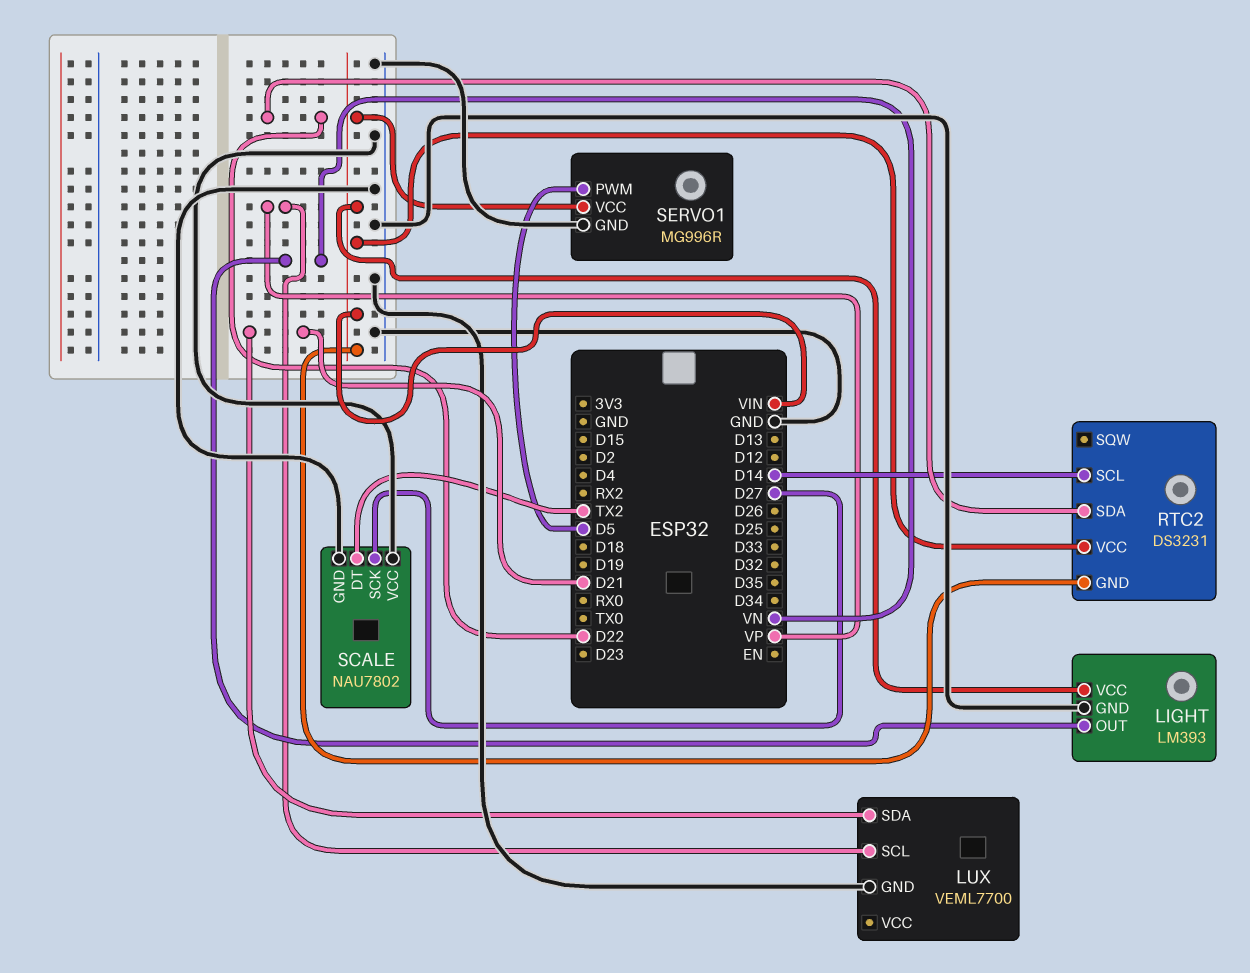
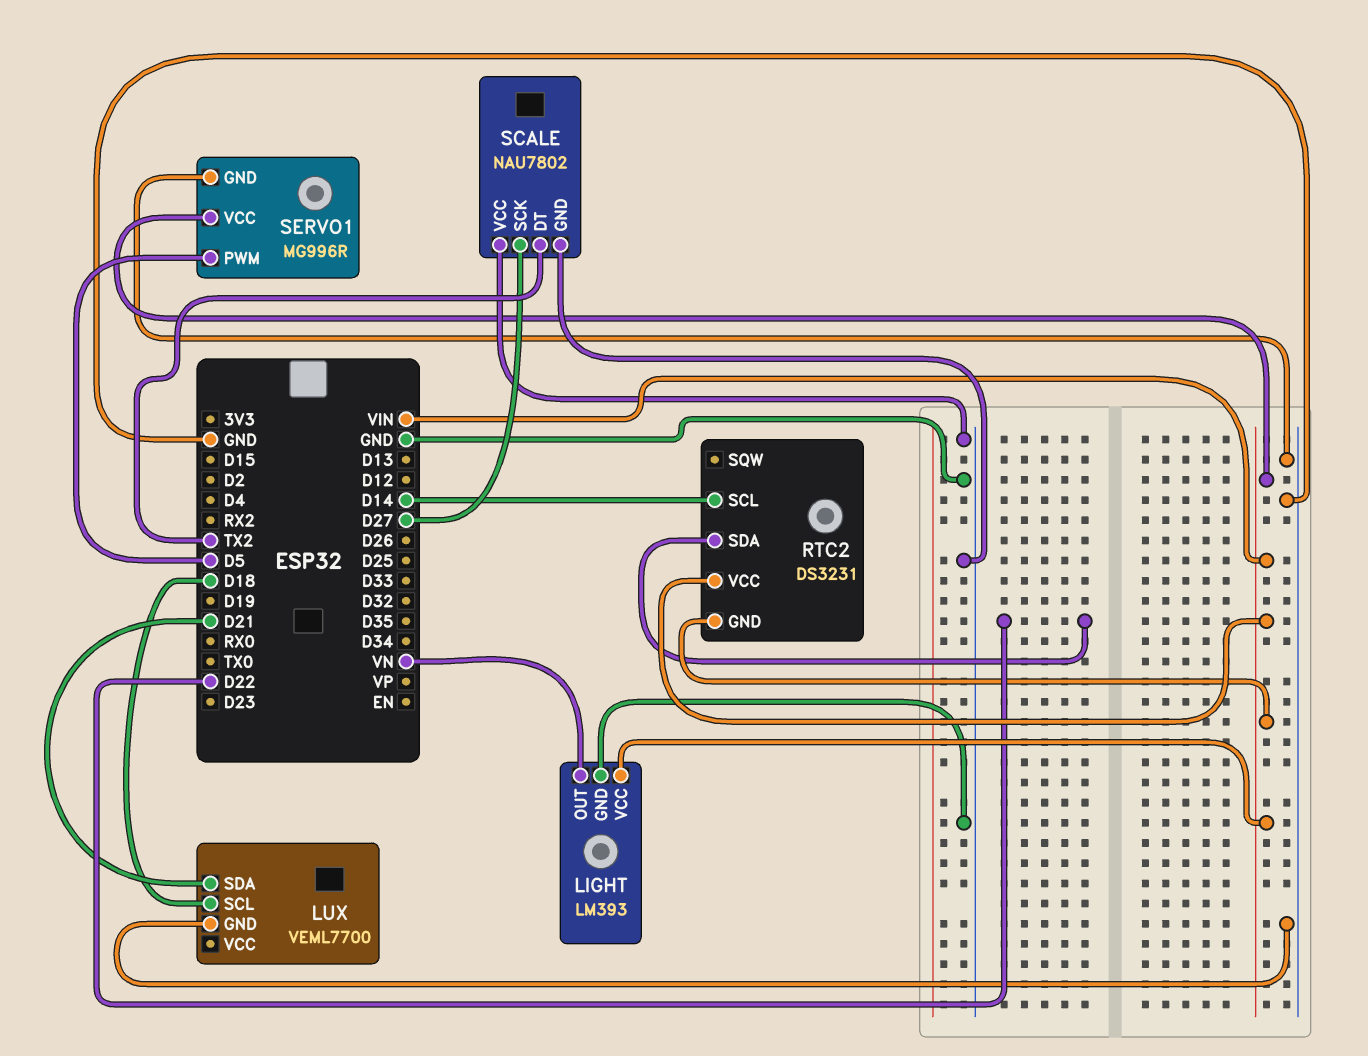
LUX pin SCL: VP -> D18

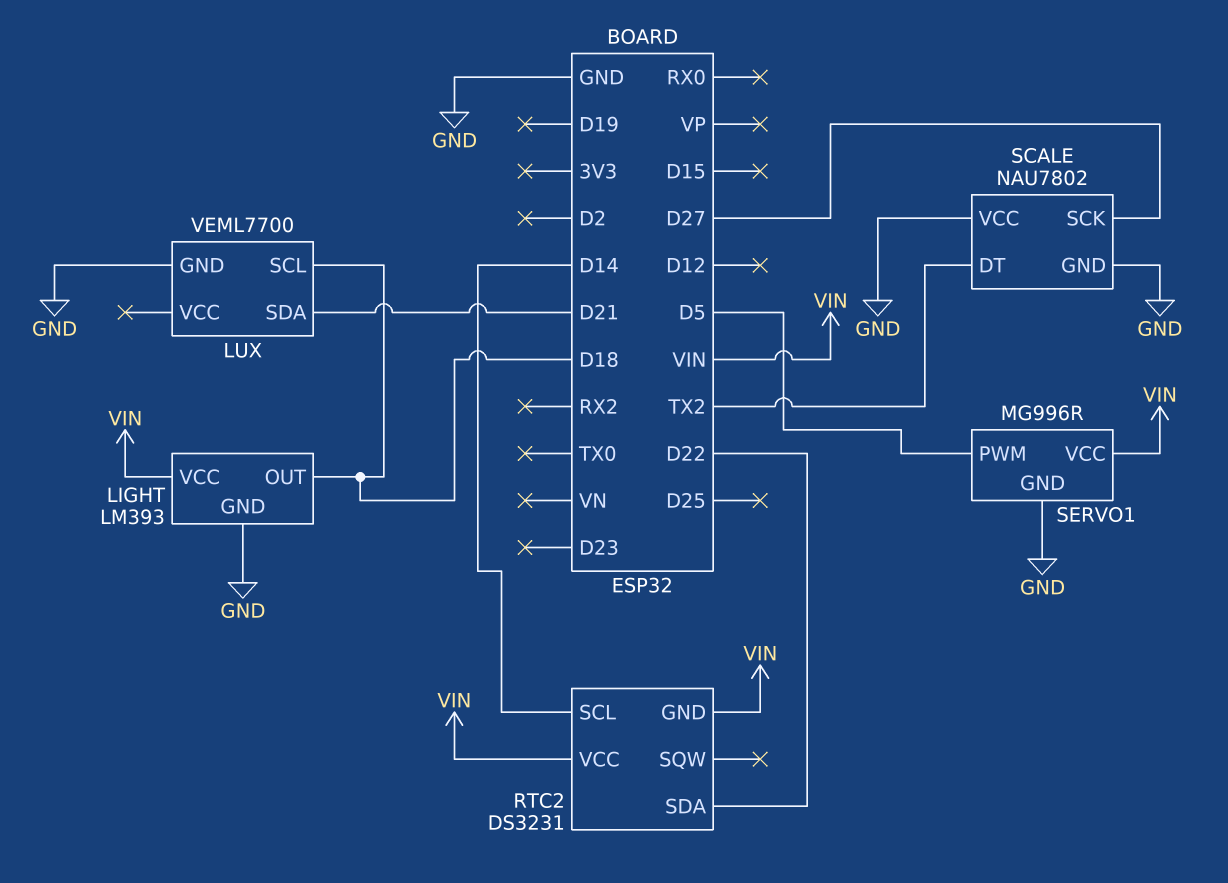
LIGHT pin OUT: VN -> D18

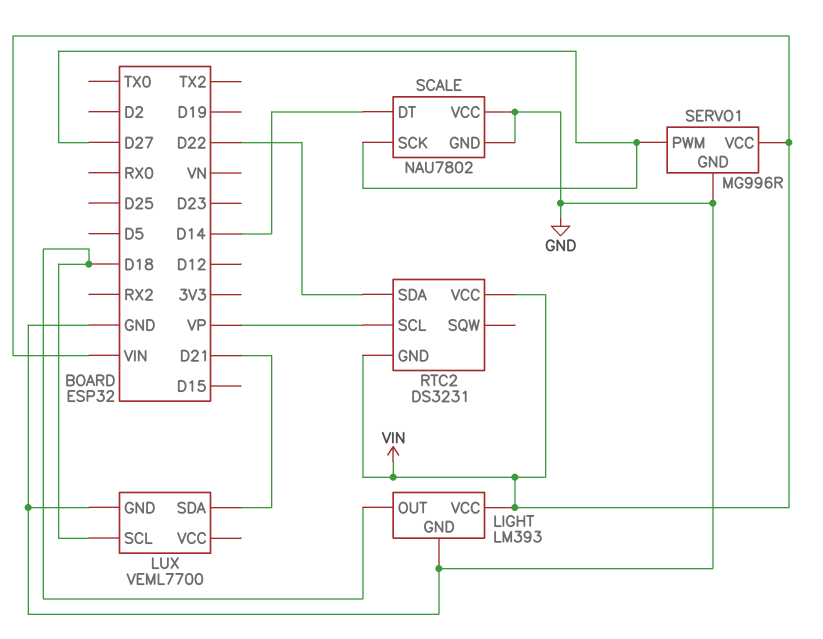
RTC2 pin SCL: D14 -> VP
SCALE pin DT: TX2 -> D14
SERVO1 pin PWM: D5 -> D27

